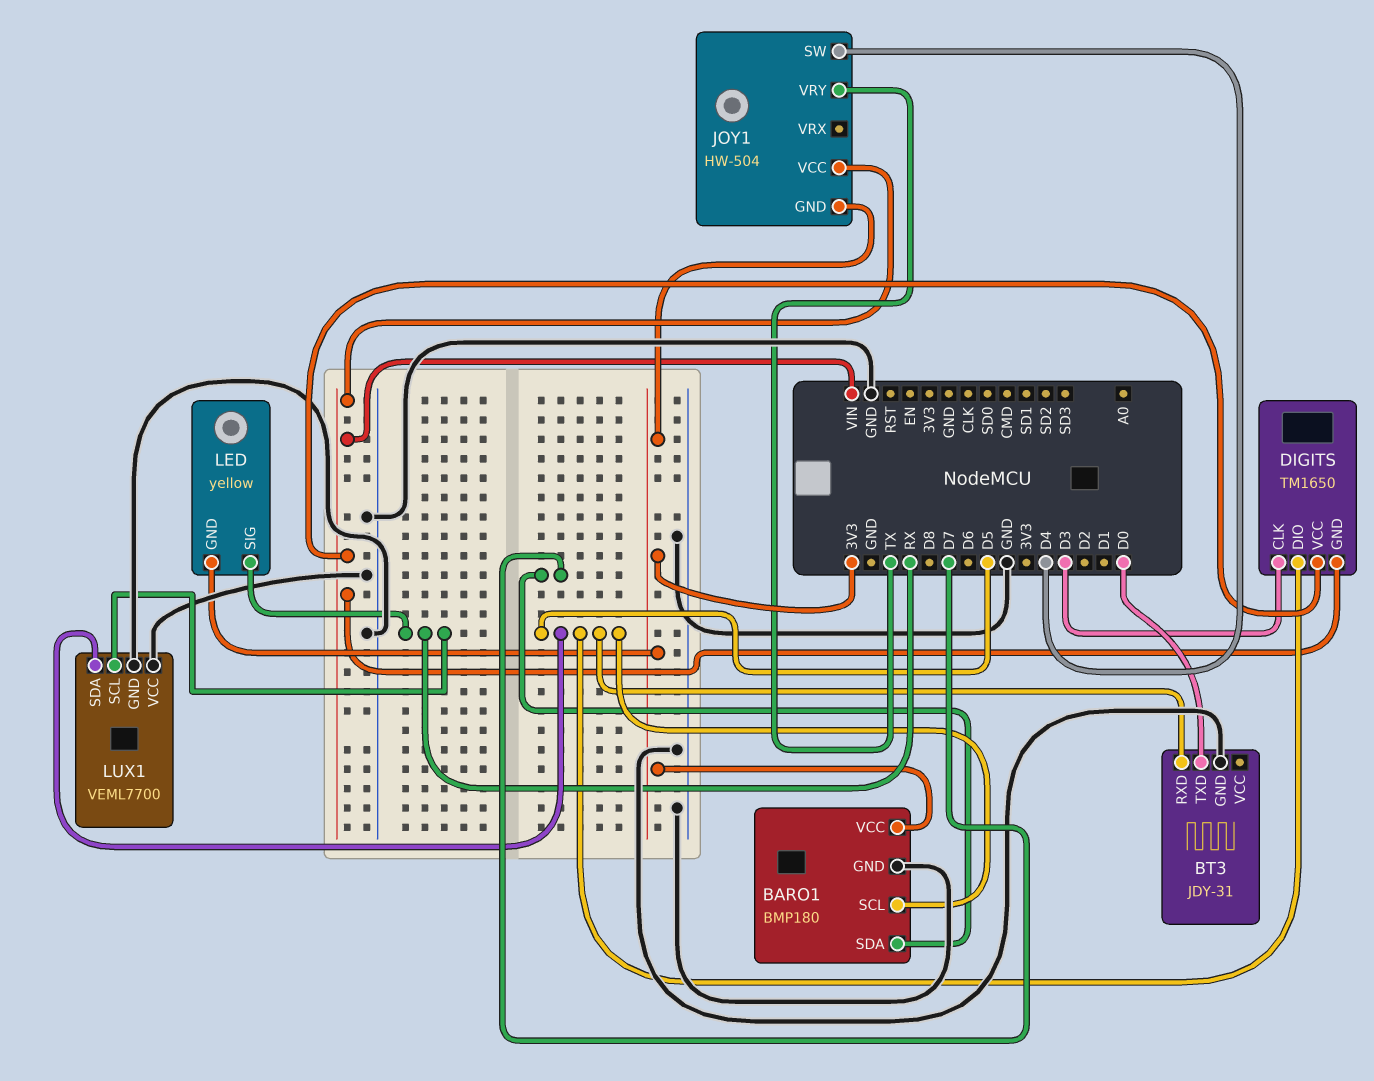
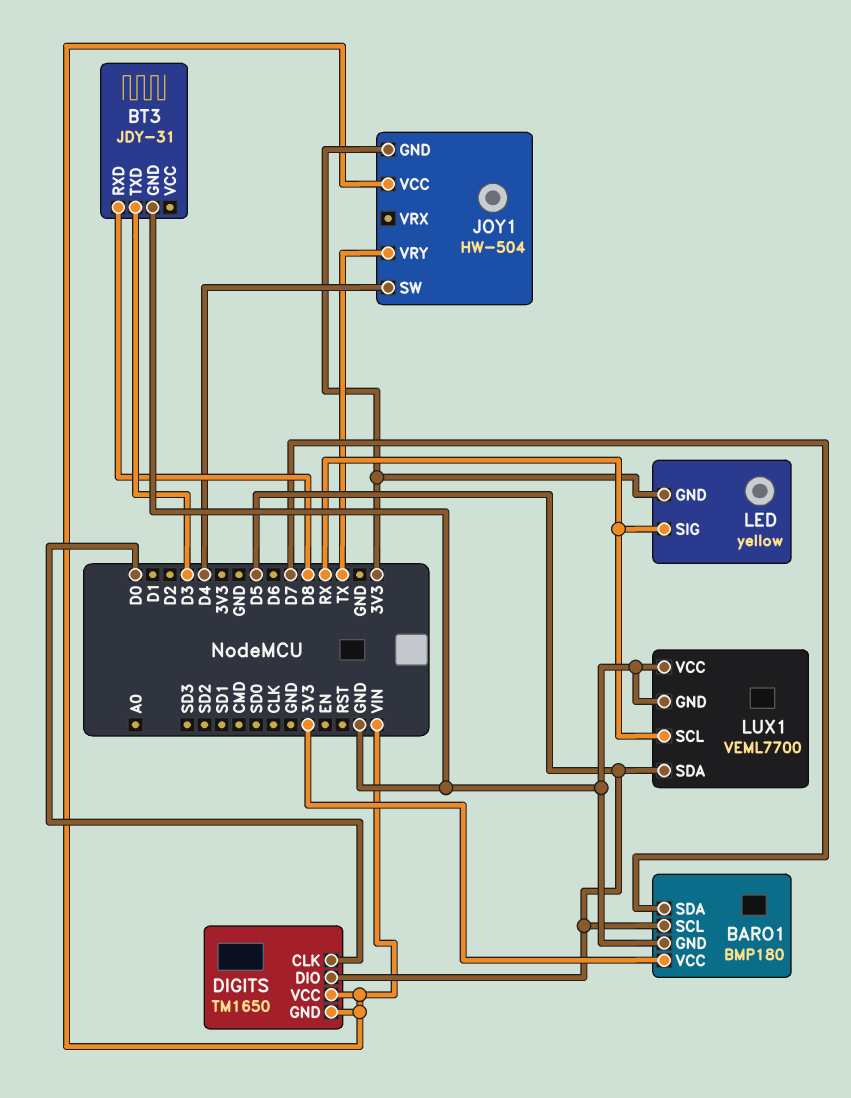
BT3 pin RXD: D5 -> D8
BT3 pin TXD: D0 -> D3
DIGITS pin CLK: D3 -> D0

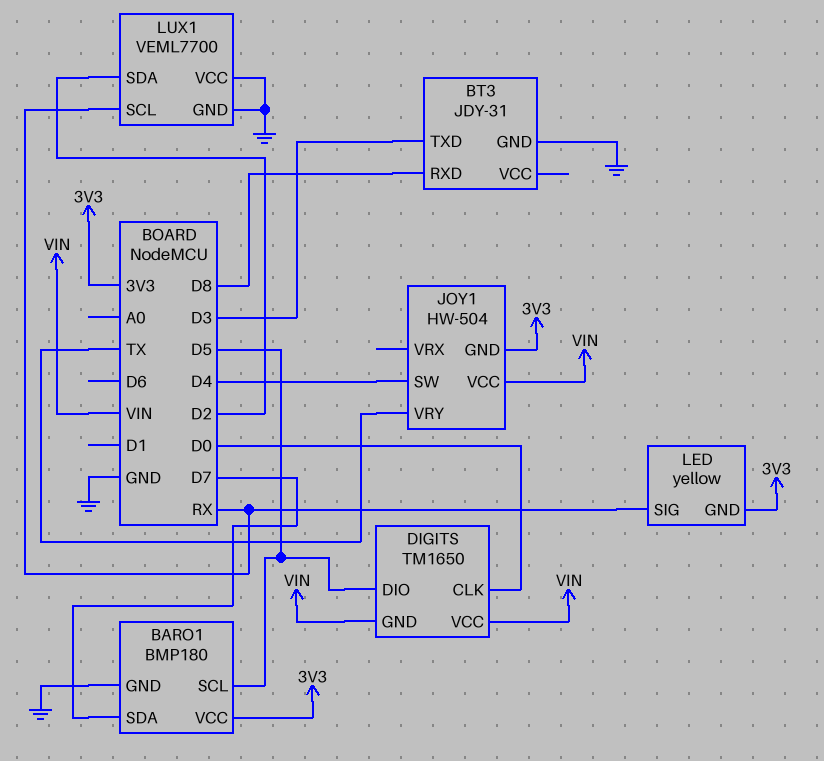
LUX1 pin SDA: D5 -> D2

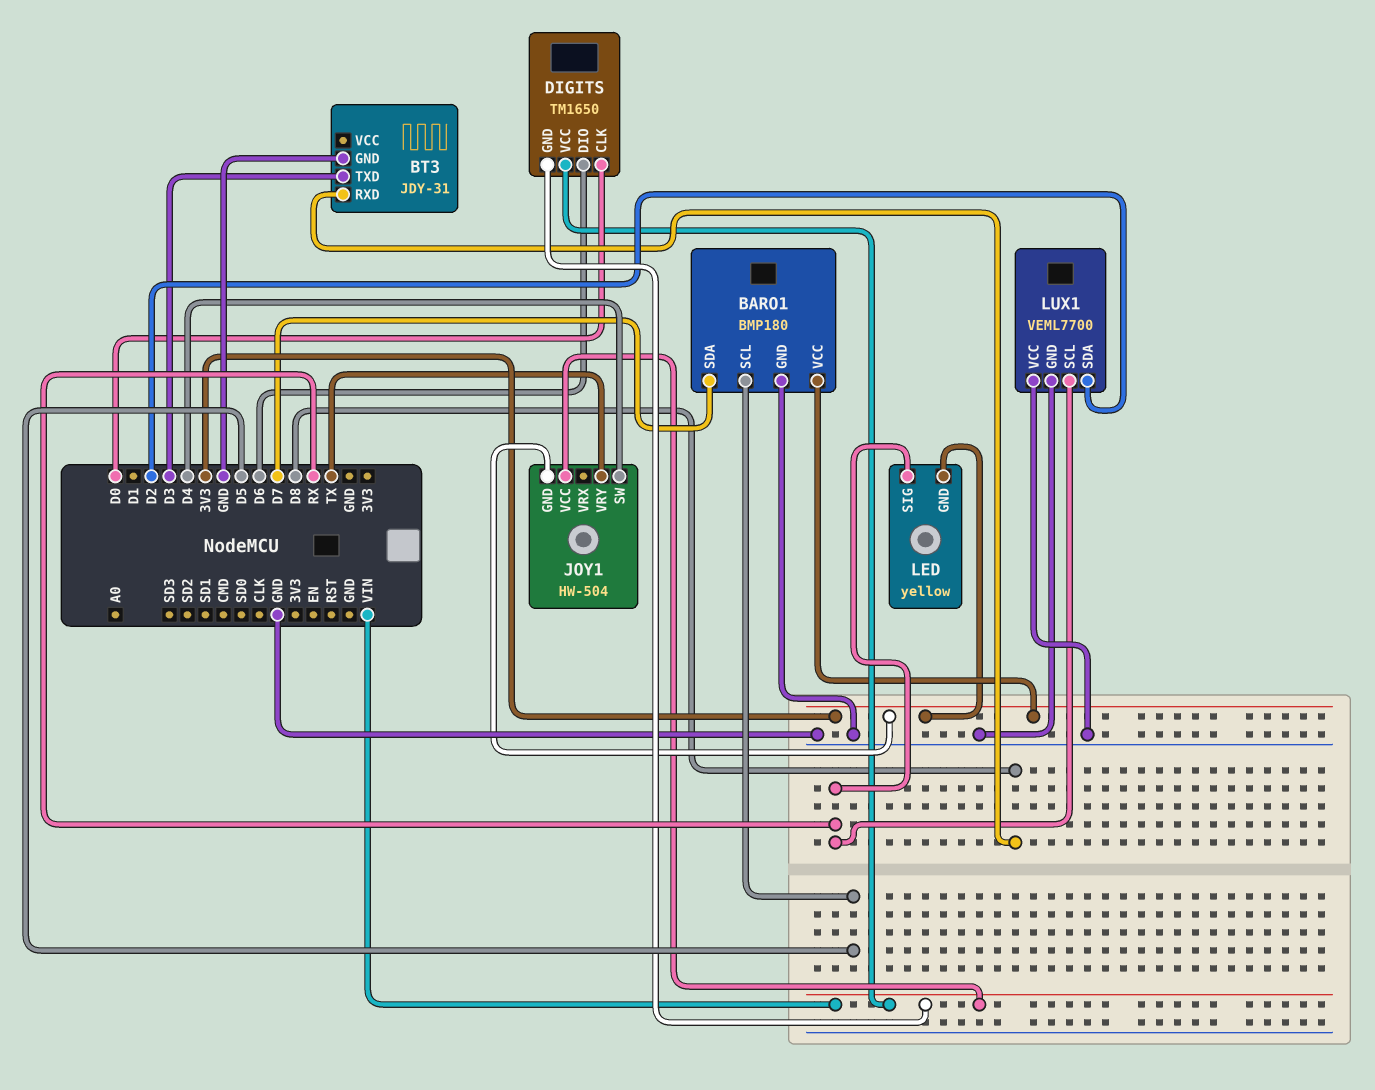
DIGITS pin DIO: D5 -> D6

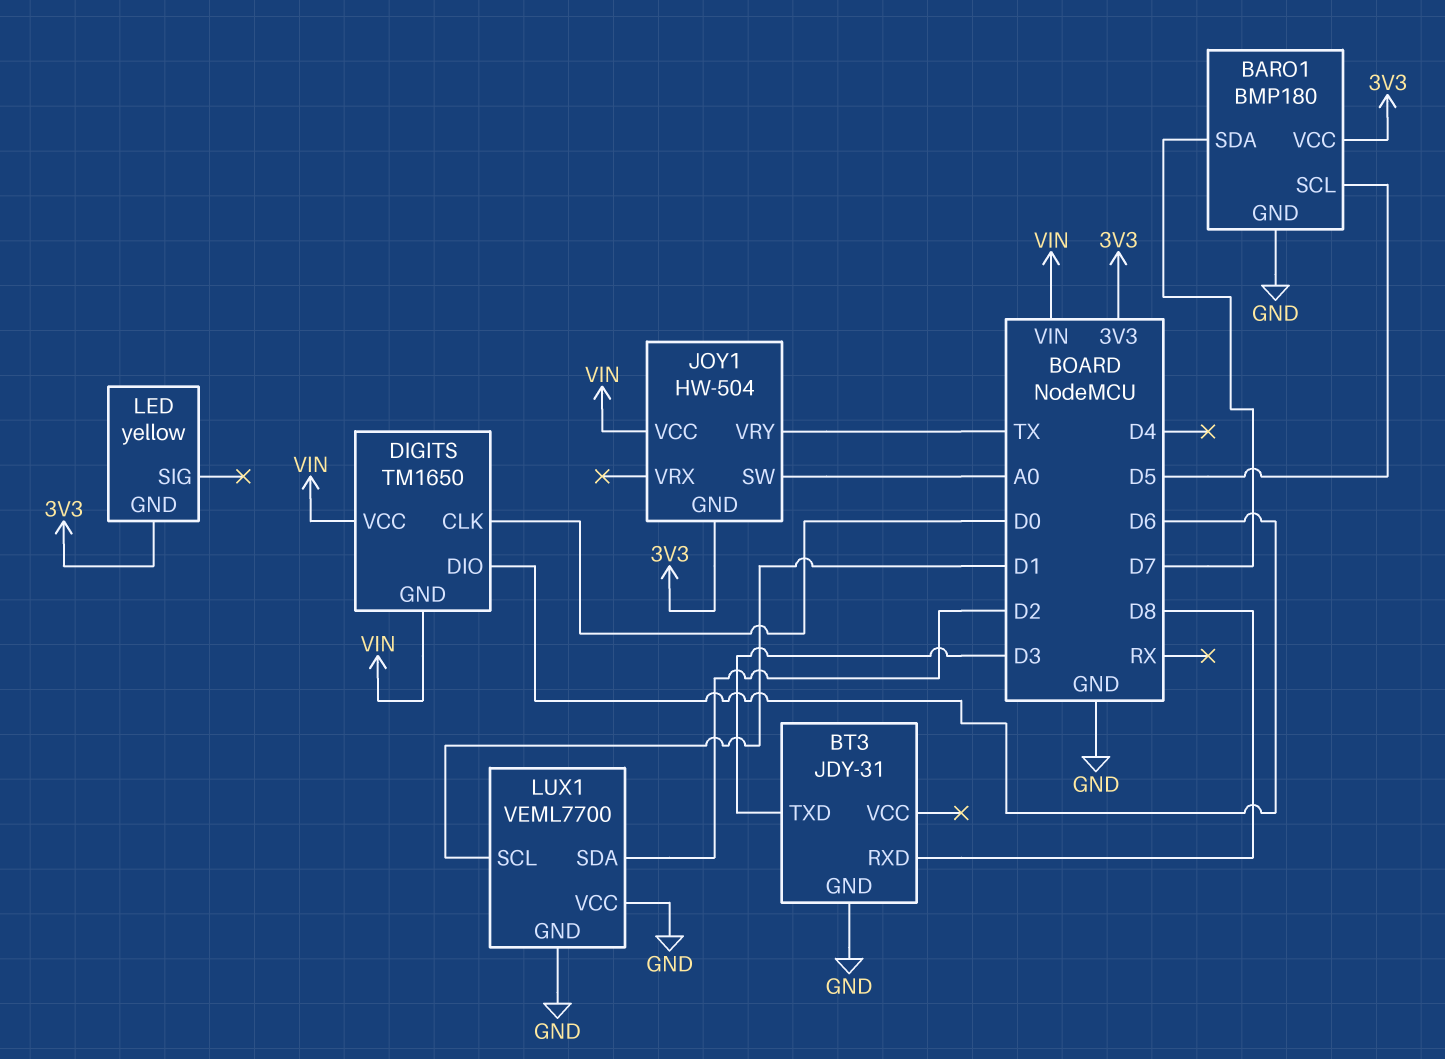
JOY1 pin SW: D4 -> A0
LED pin SIG: RX -> none
LUX1 pin SCL: RX -> D1

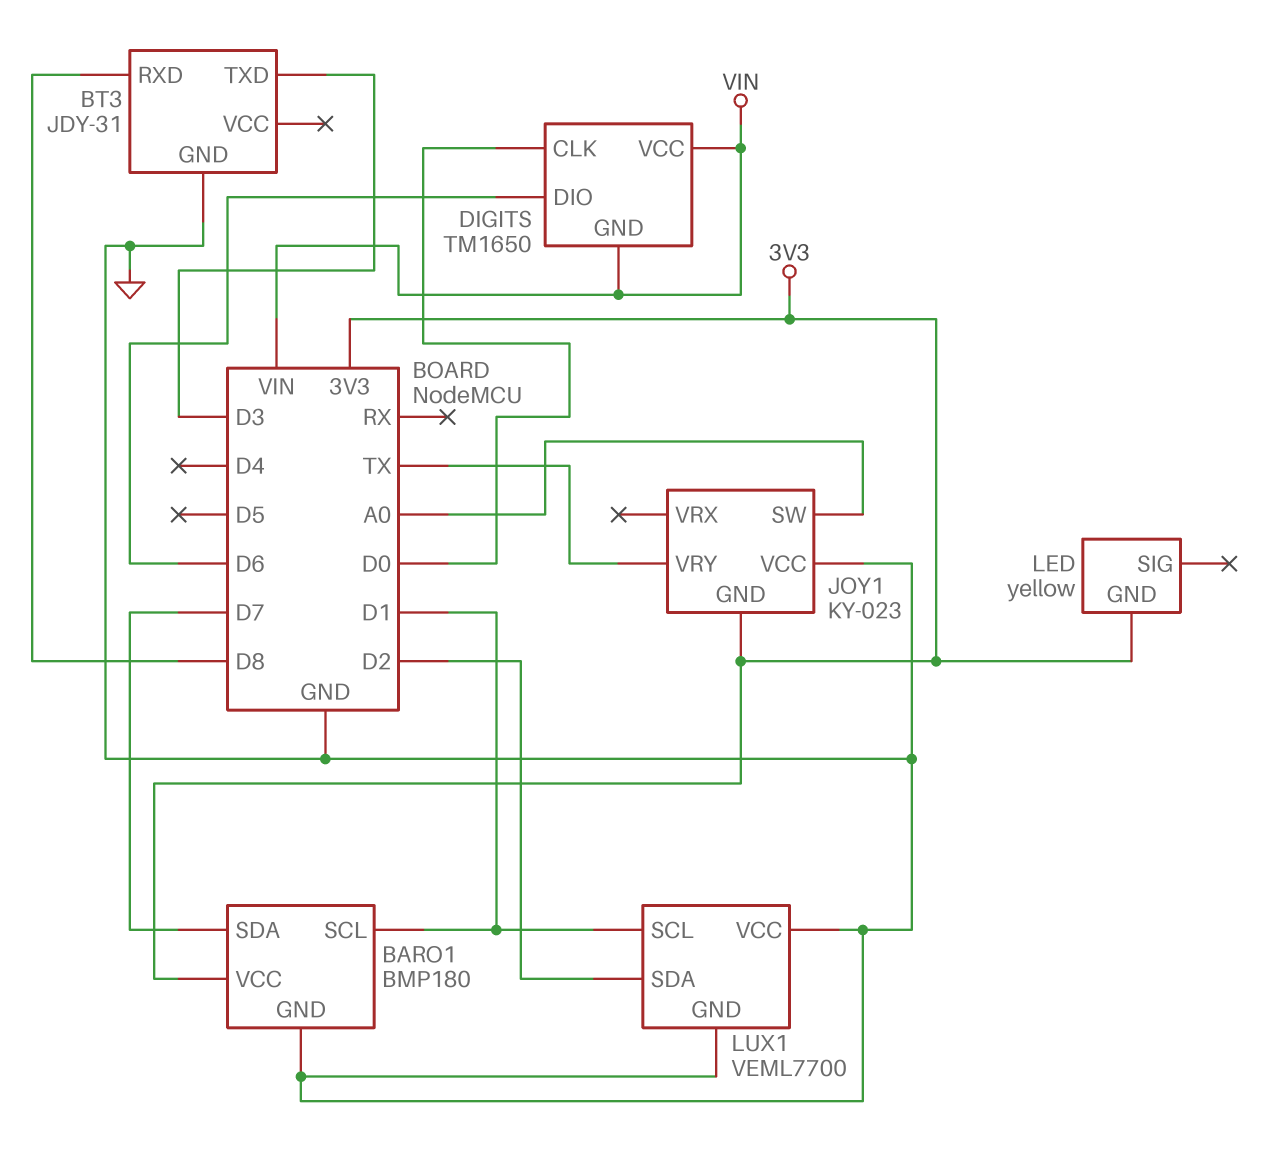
BARO1 pin SCL: D5 -> D1
JOY1: HW-504 -> KY-023
JOY1 pin VCC: VIN -> GND

